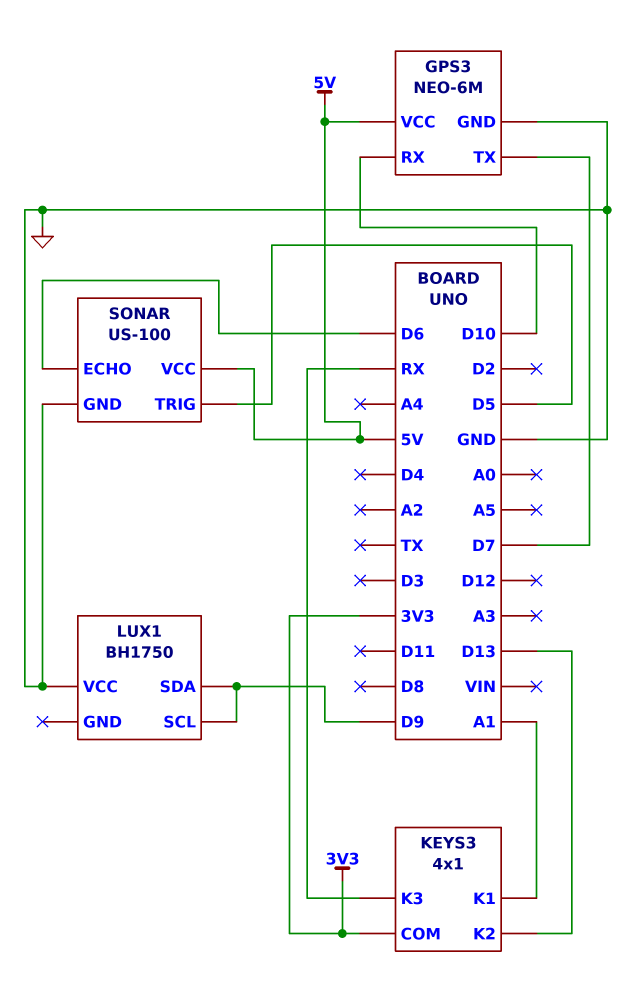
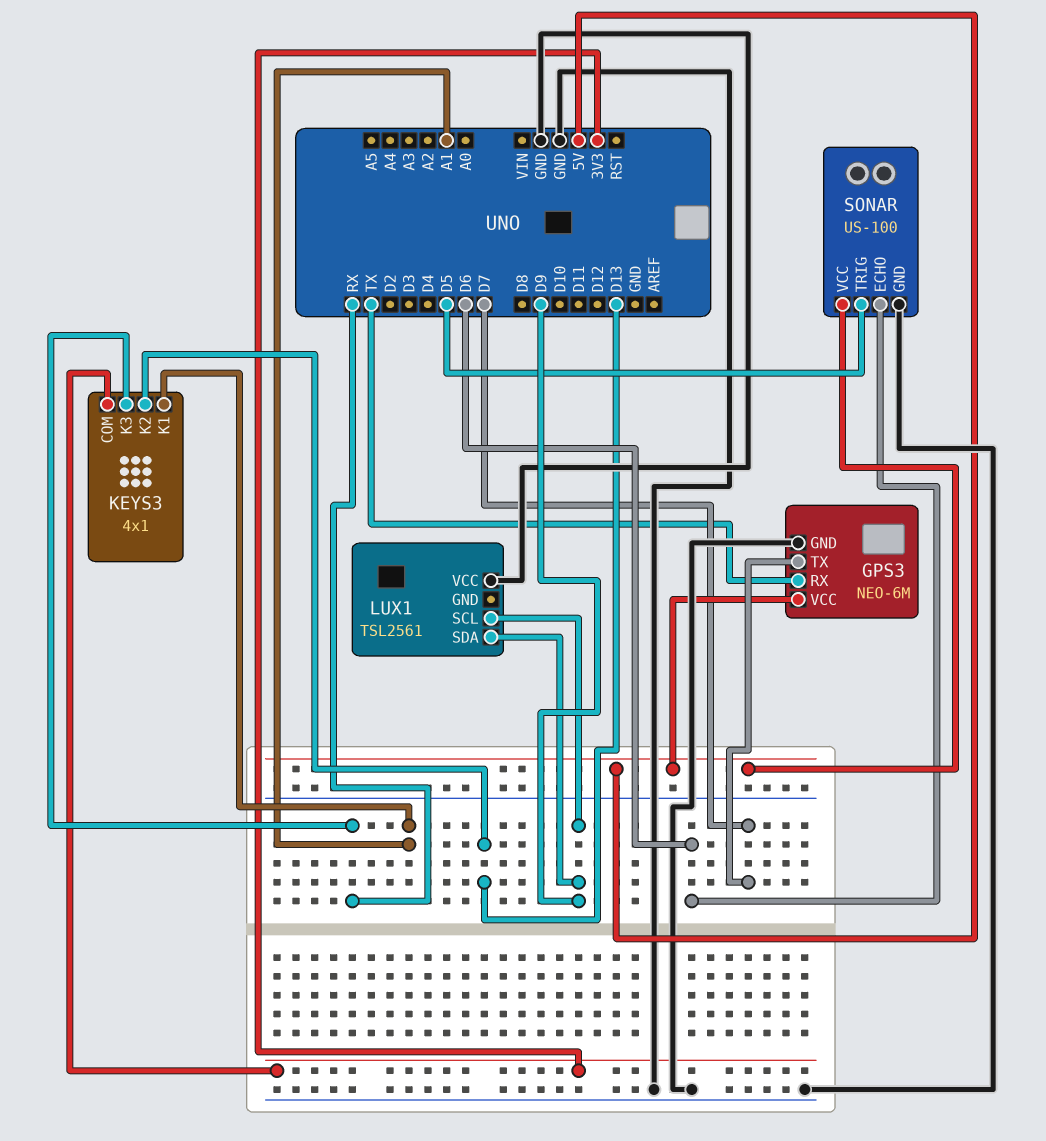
GPS3 pin RX: D10 -> TX
LUX1: BH1750 -> TSL2561

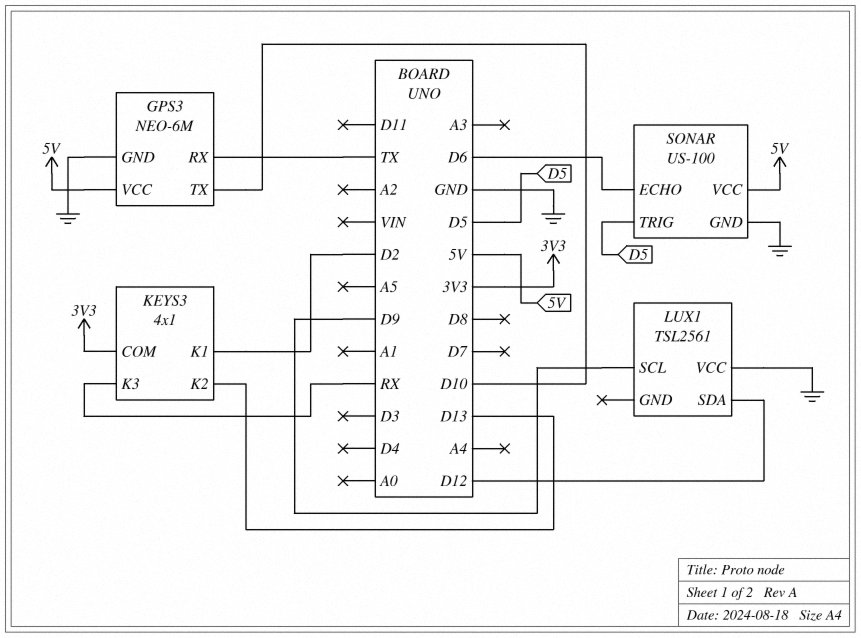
GPS3 pin TX: D7 -> D10
KEYS3 pin K1: A1 -> D2
LUX1 pin SDA: D9 -> D12

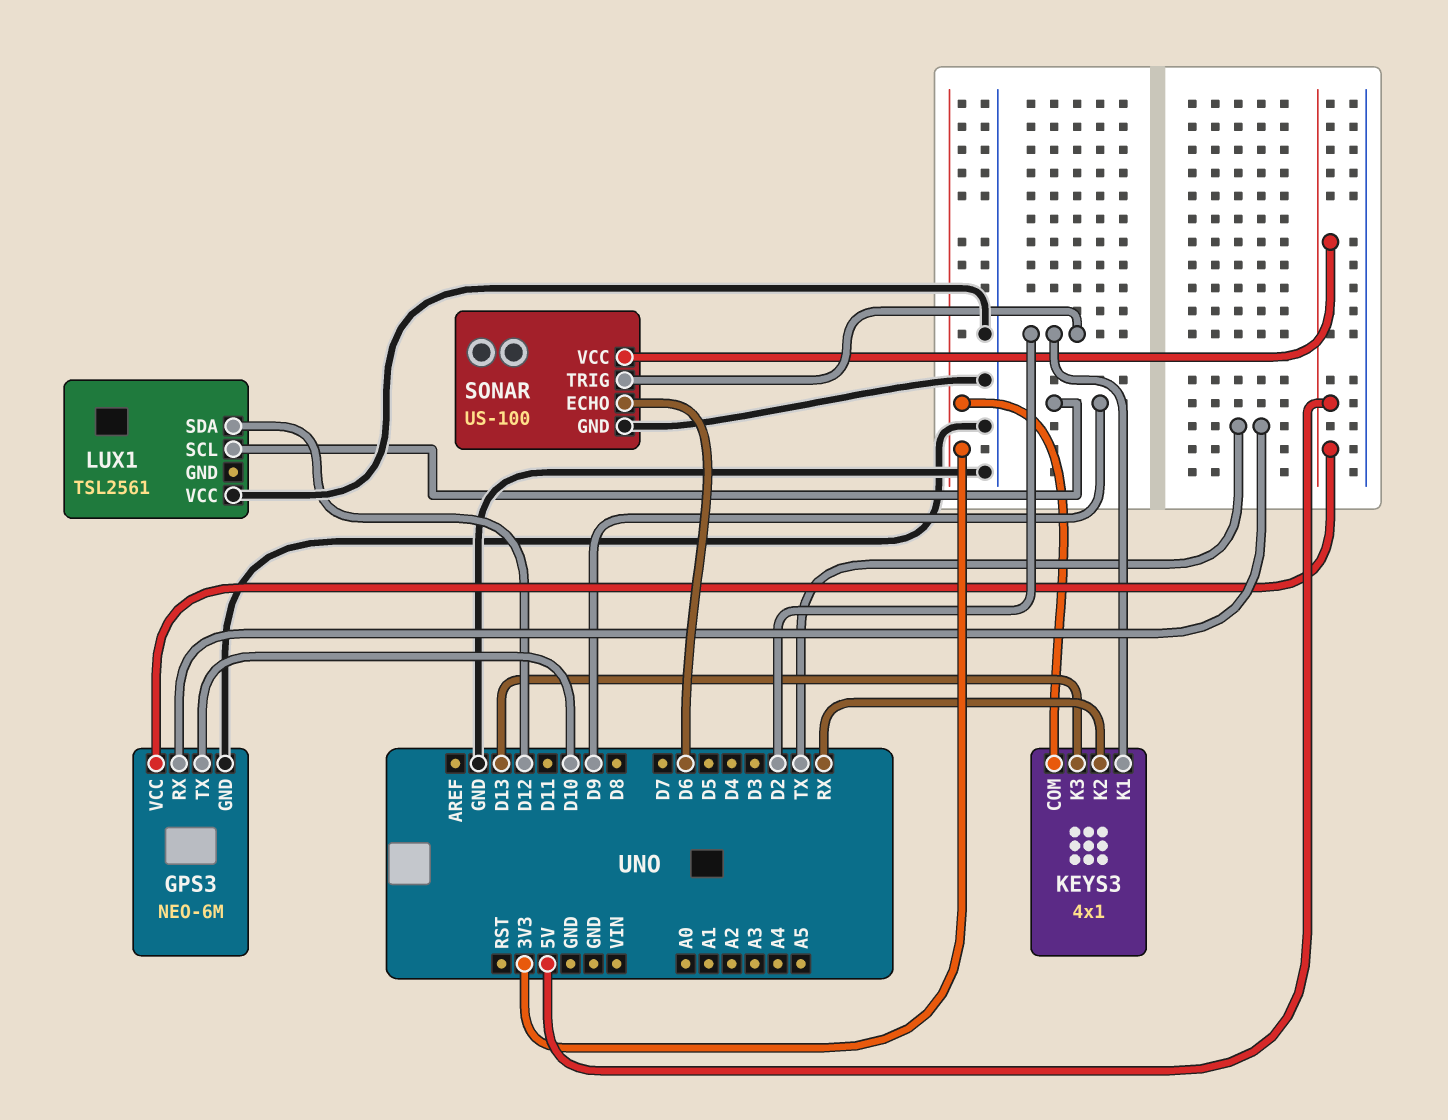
KEYS3 pin K2: D13 -> RX
KEYS3 pin K3: RX -> D13
SONAR pin TRIG: D5 -> D2

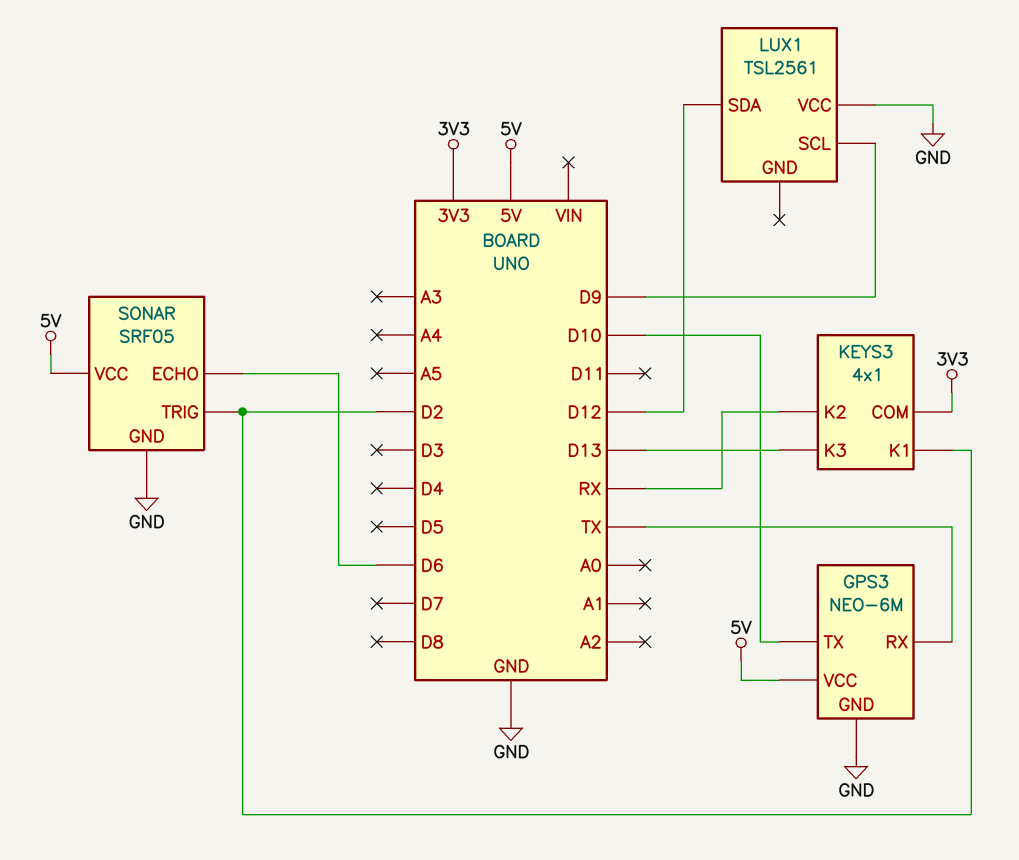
SONAR: US-100 -> SRF05

